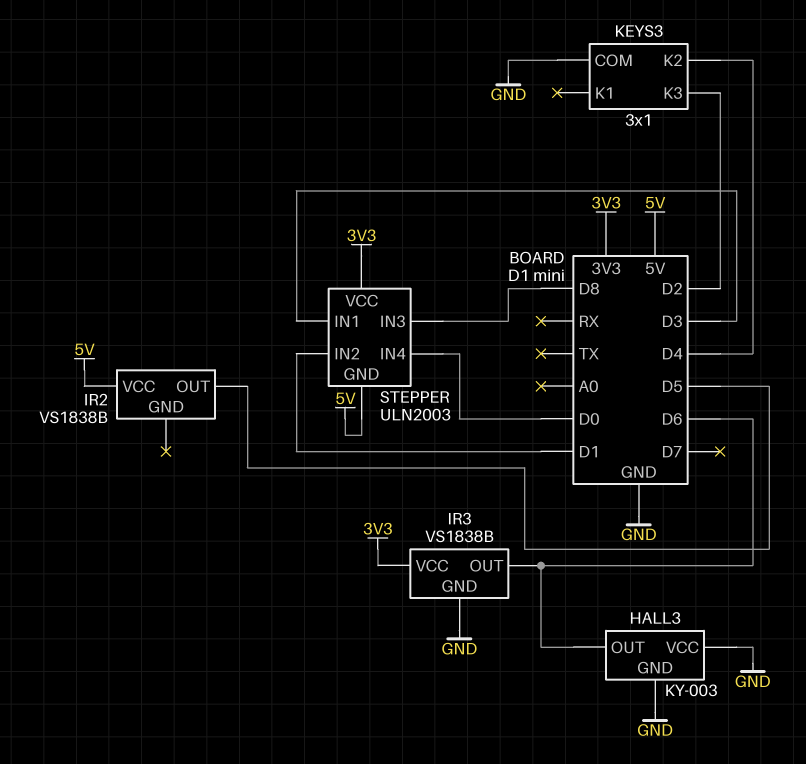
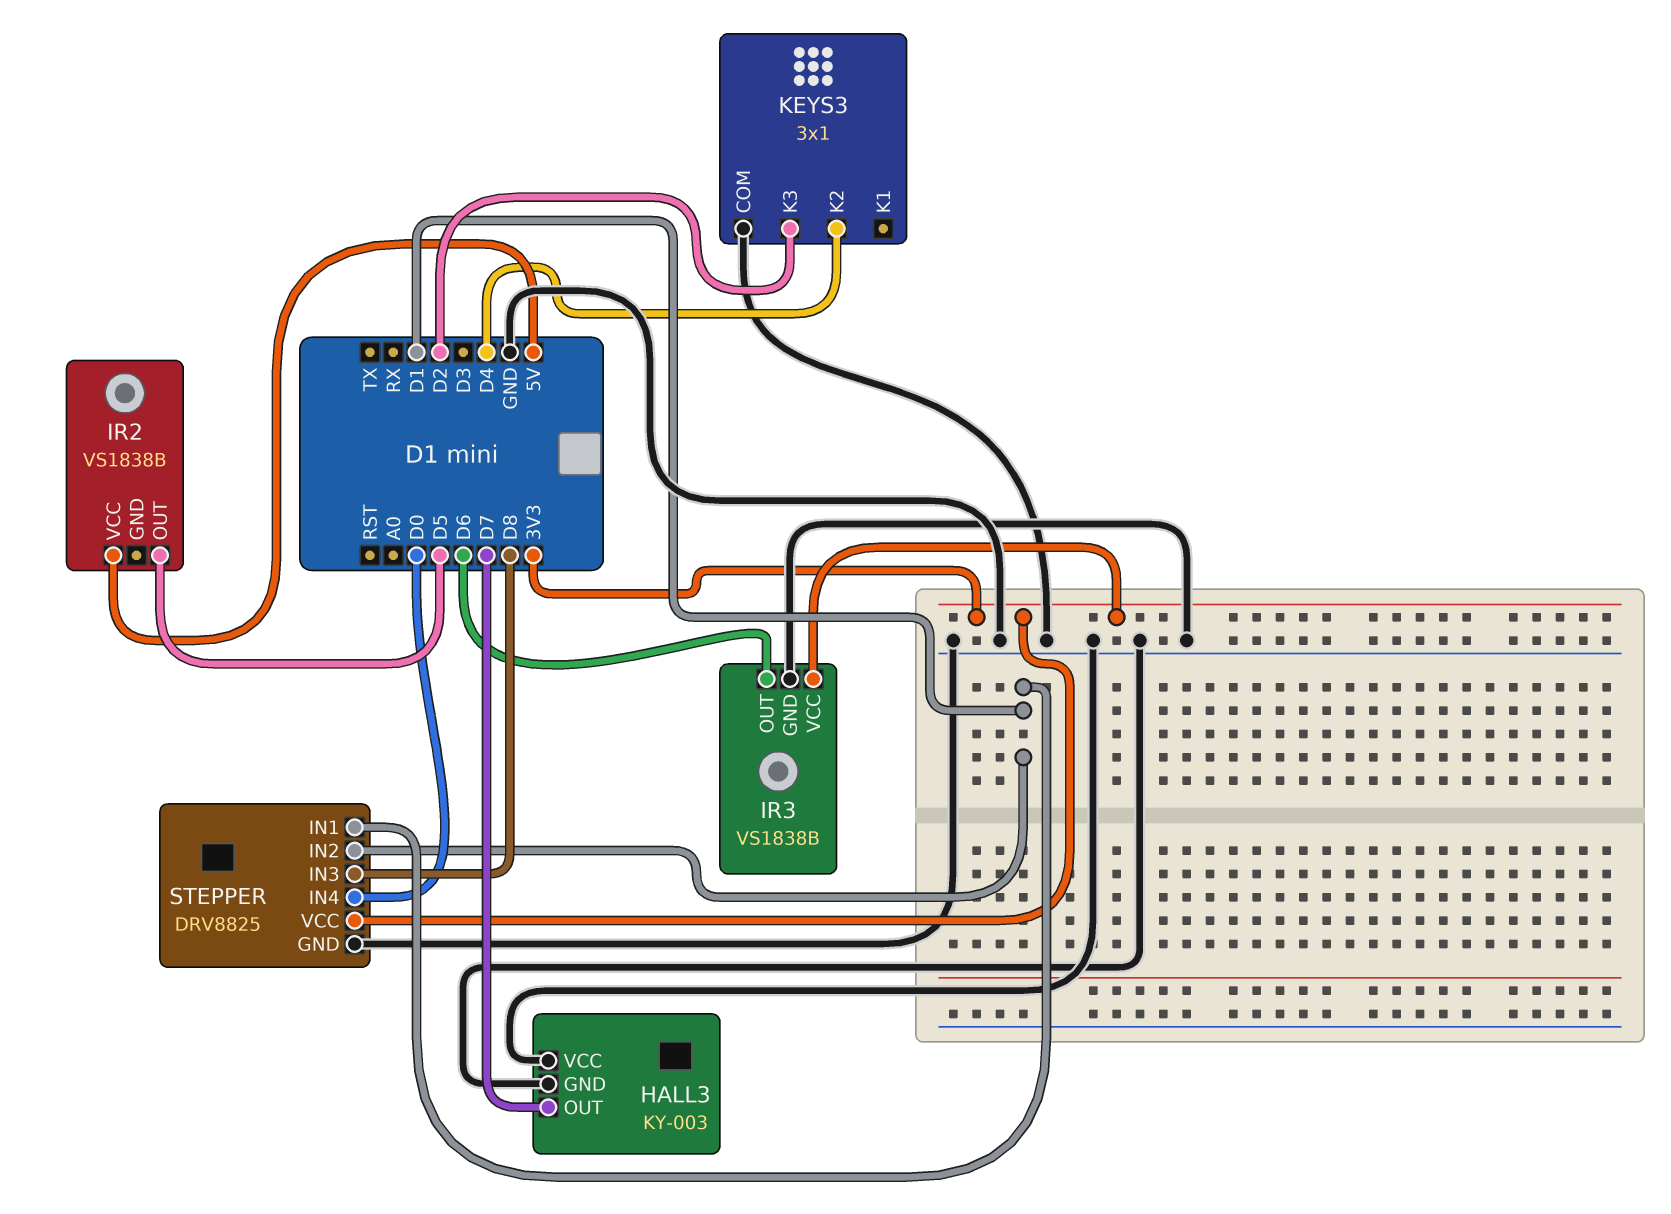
HALL3 pin OUT: D6 -> D7
STEPPER: ULN2003 -> DRV8825
STEPPER pin GND: 5V -> GND
STEPPER pin IN1: D3 -> D1

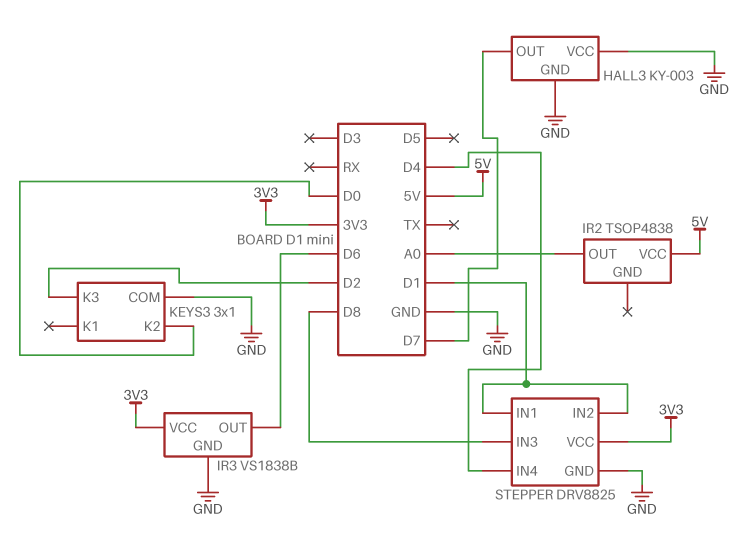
IR2: VS1838B -> TSOP4838
IR2 pin OUT: D5 -> A0
KEYS3 pin K2: D4 -> D0
STEPPER pin IN4: D0 -> D4

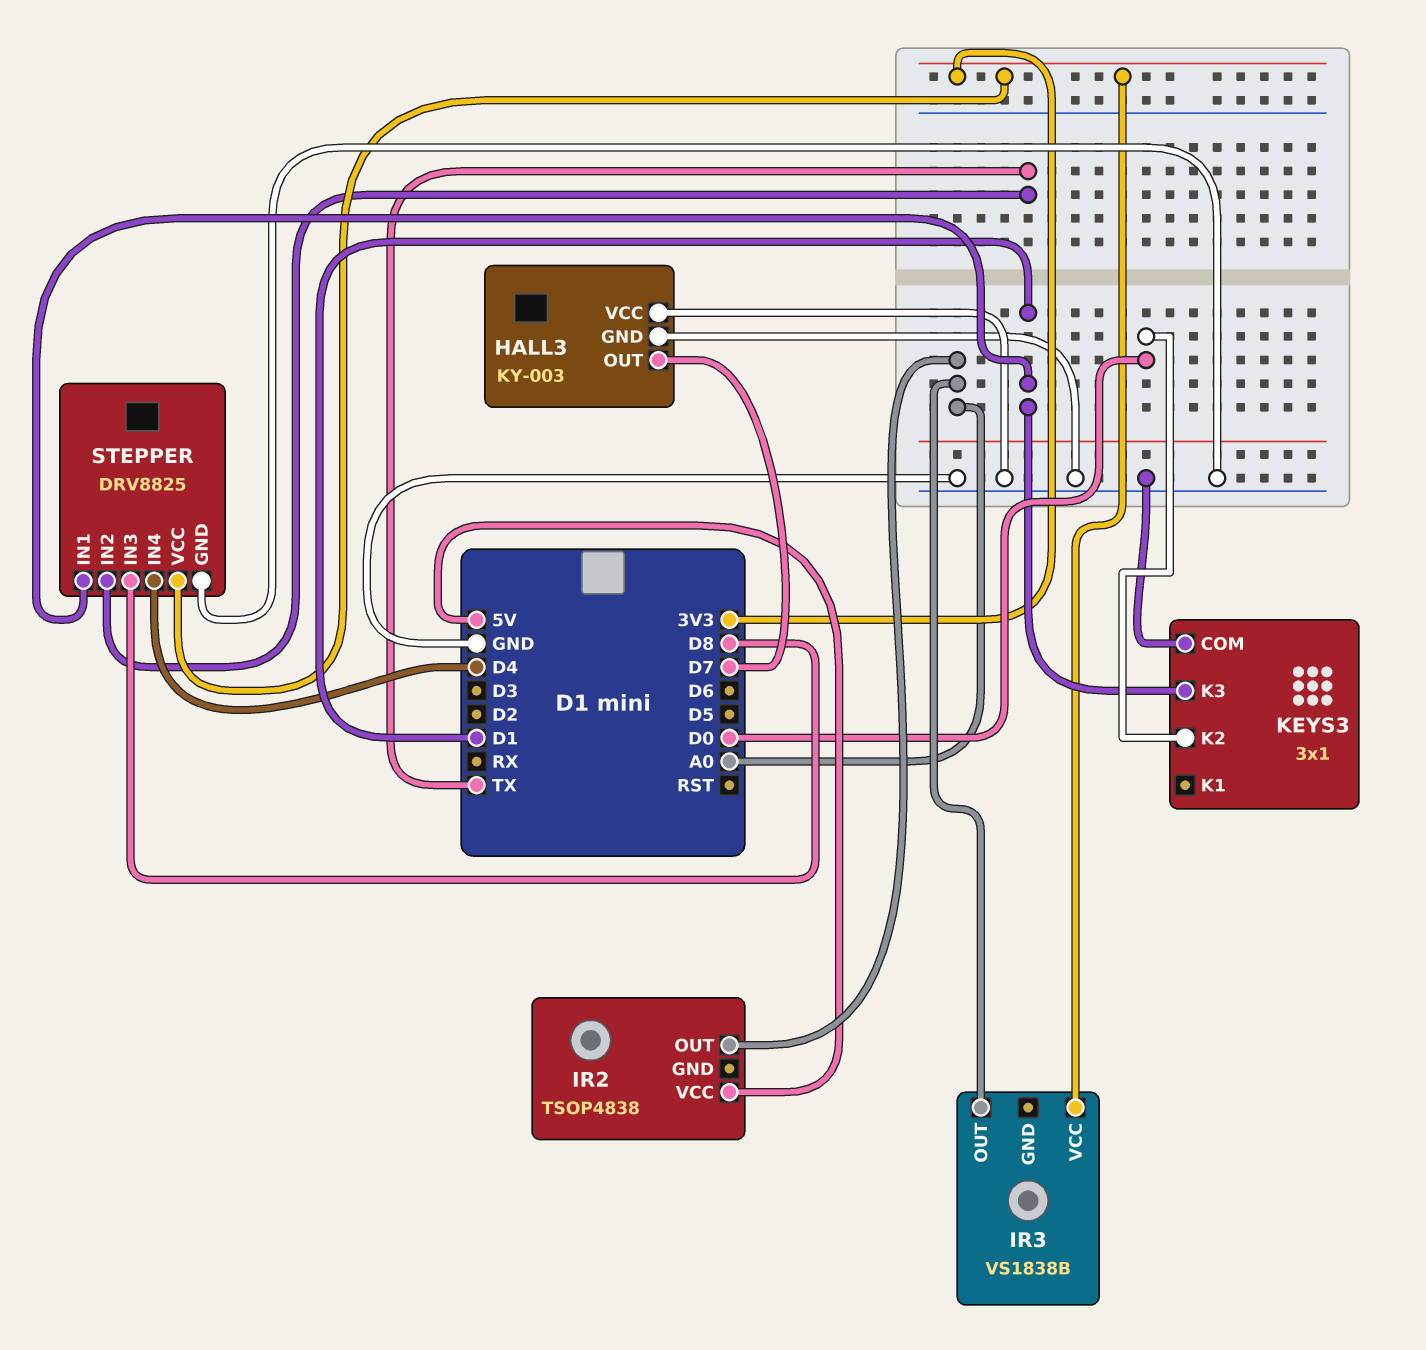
IR3 pin GND: GND -> none
IR3 pin OUT: D6 -> A0
KEYS3 pin K3: D2 -> D1
STEPPER pin IN2: D1 -> TX

